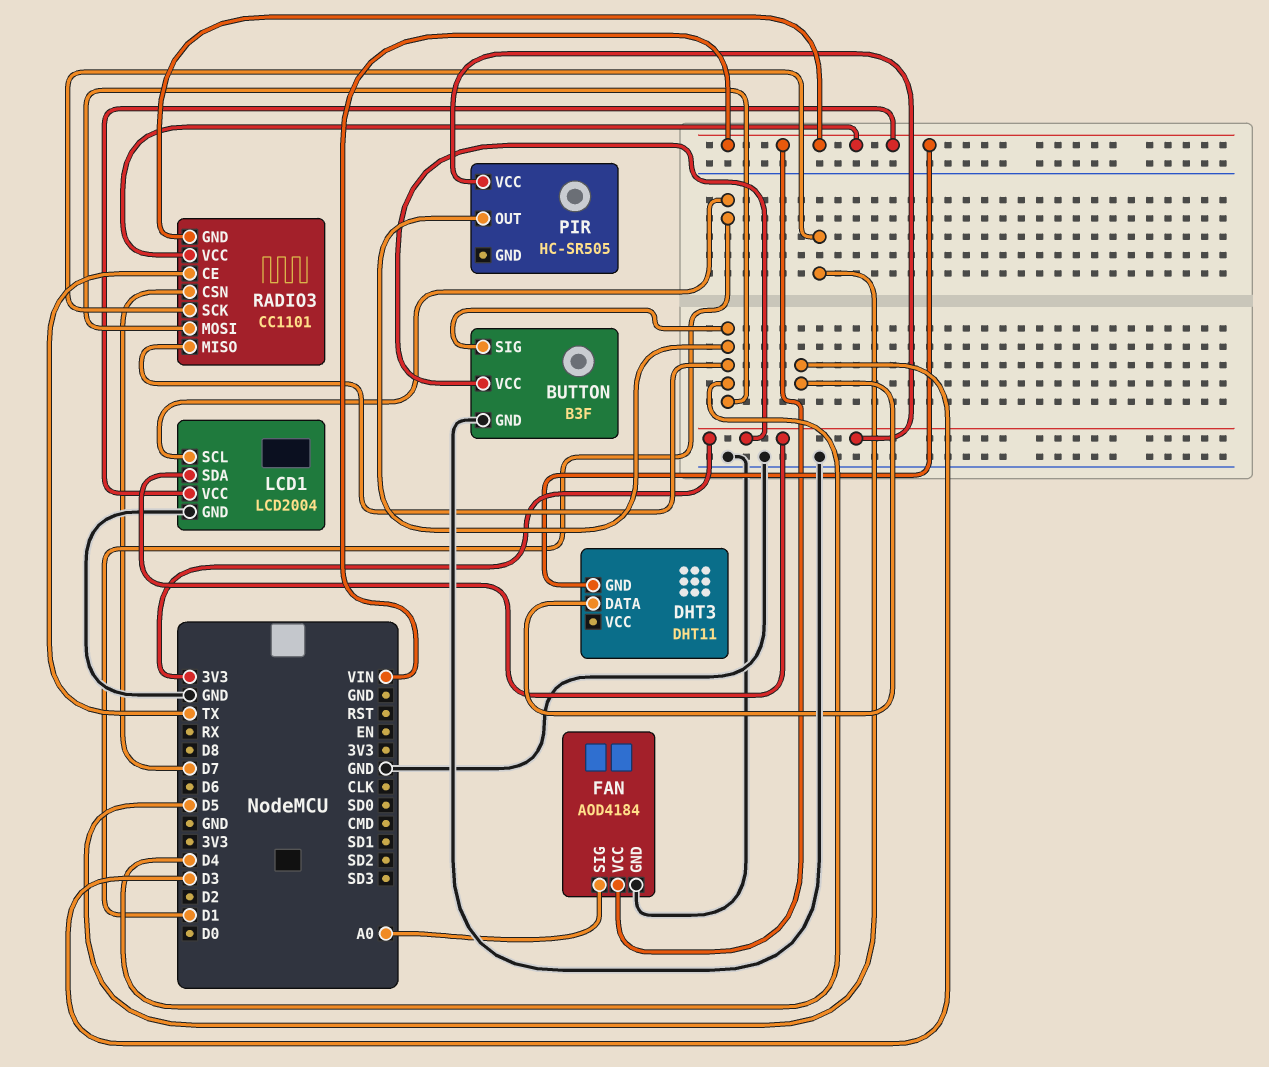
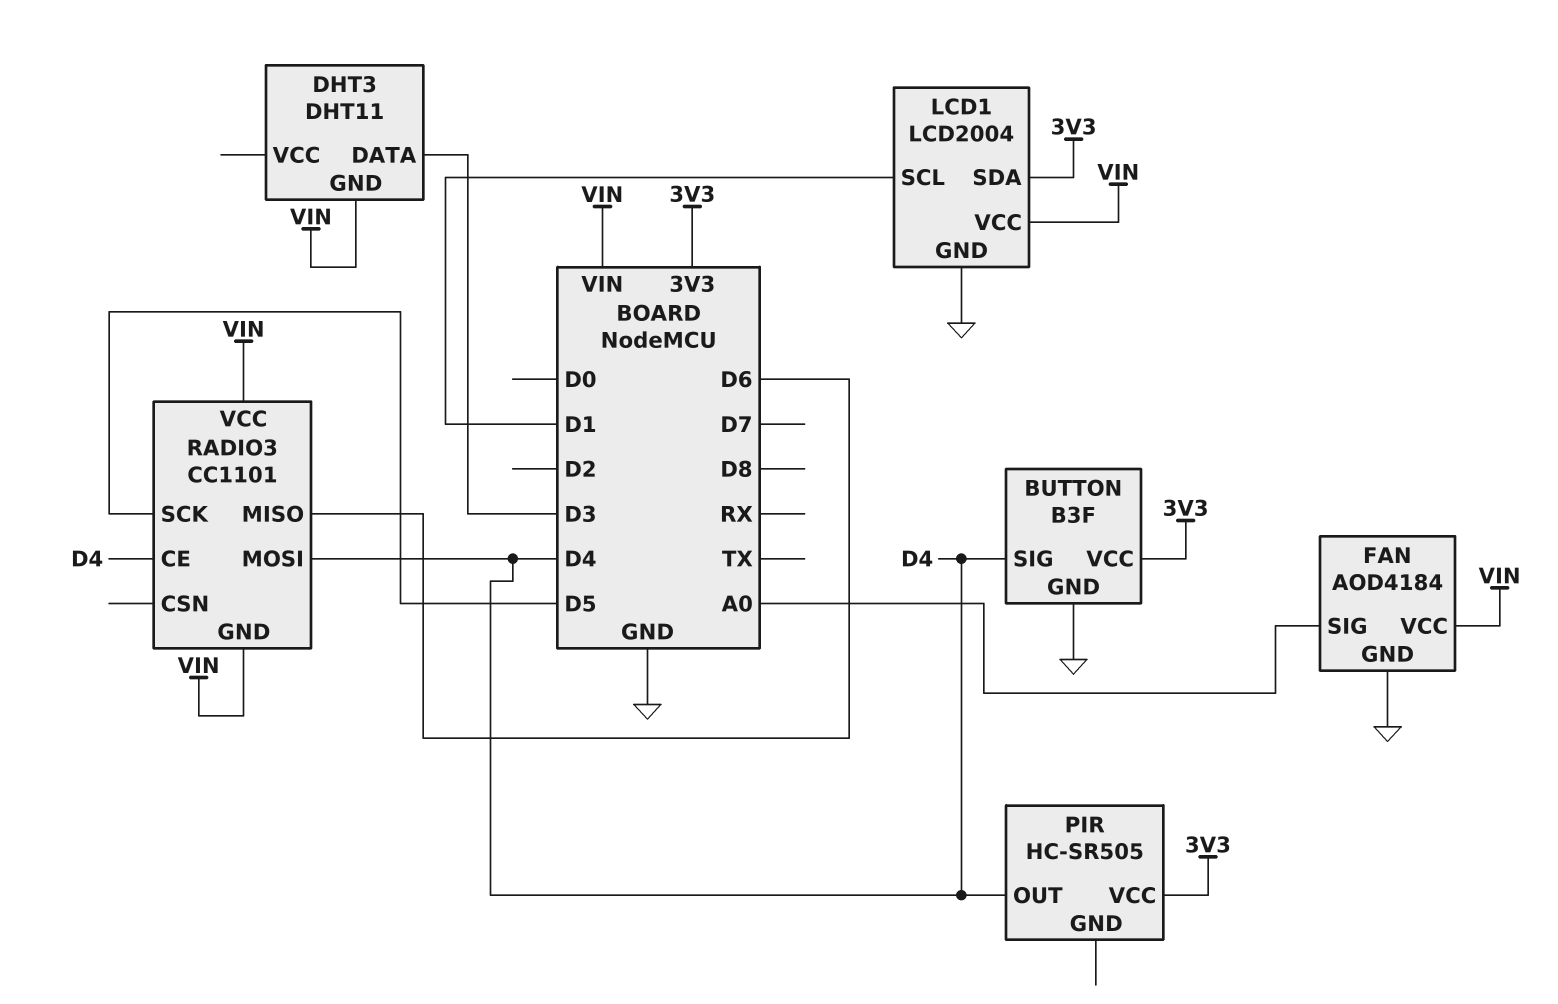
RADIO3 pin CE: TX -> D4
RADIO3 pin CSN: D7 -> none
RADIO3 pin MISO: D4 -> D6

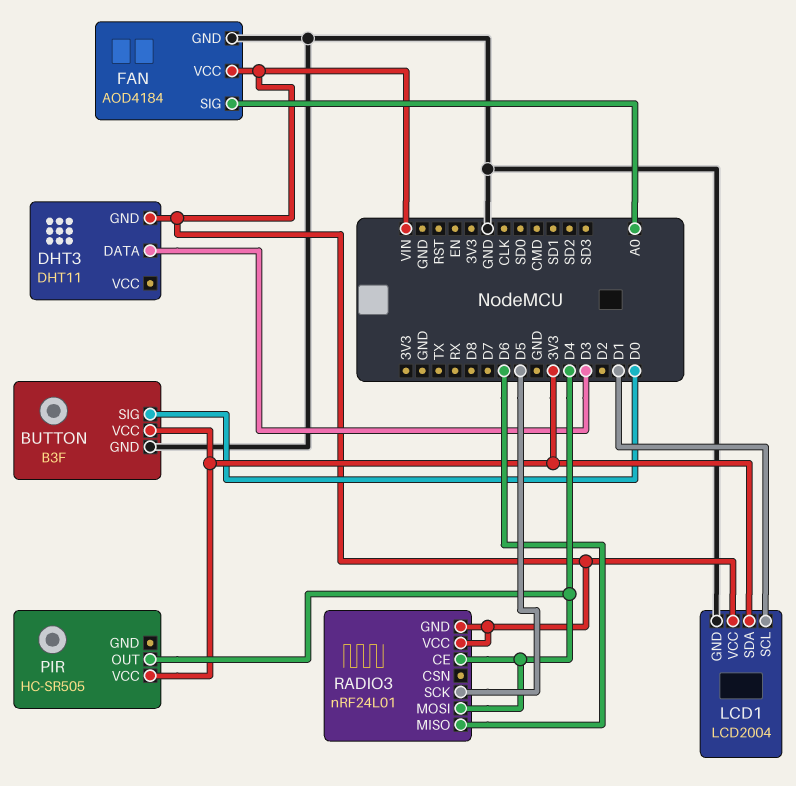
BUTTON pin SIG: D4 -> D0
RADIO3: CC1101 -> nRF24L01

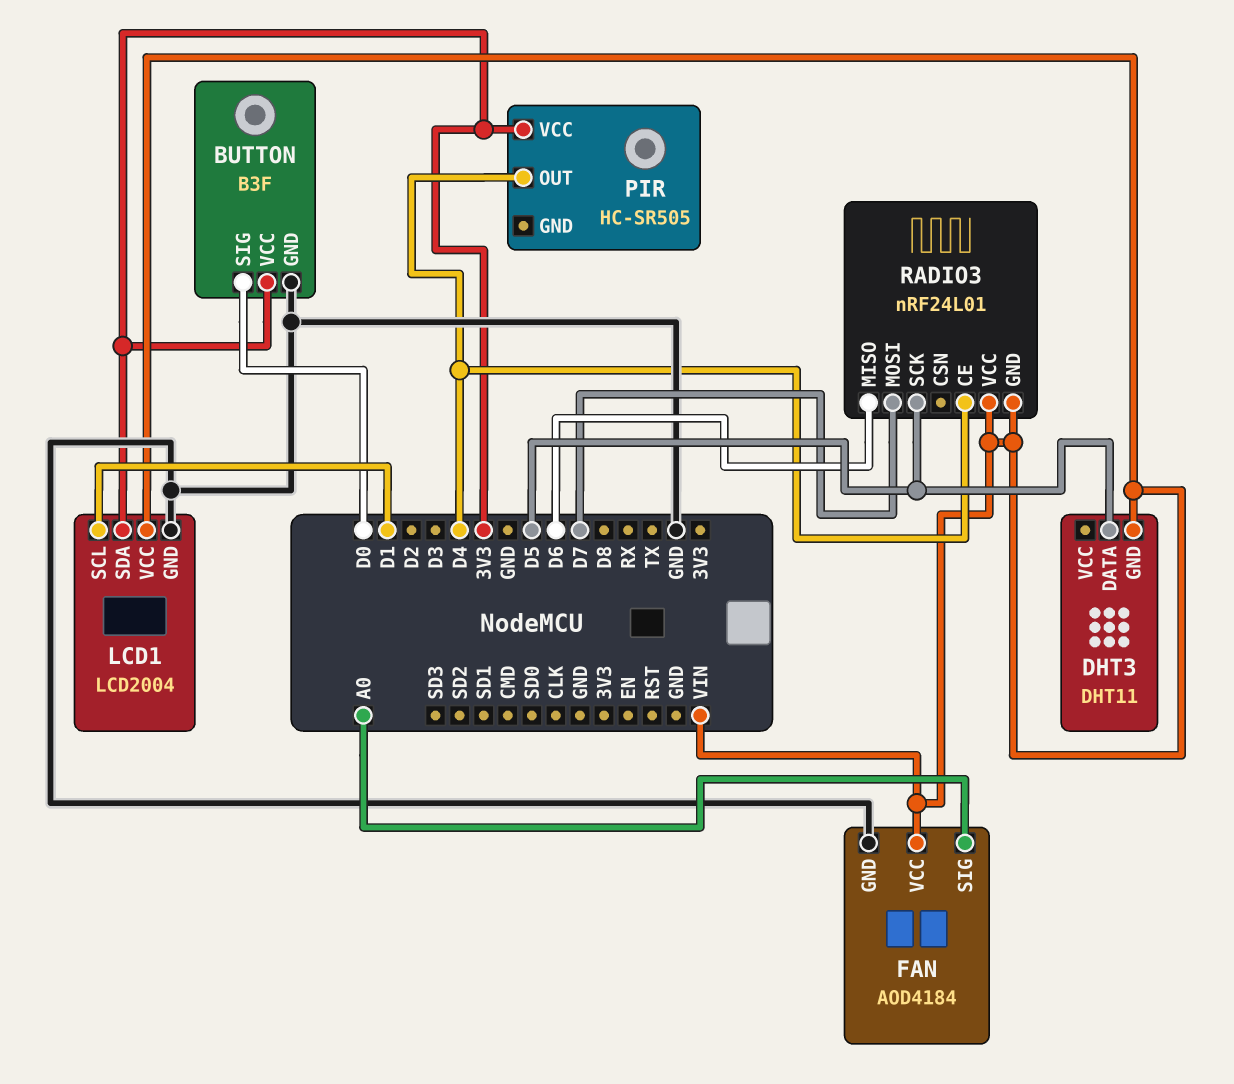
DHT3 pin DATA: D3 -> D5
RADIO3 pin MOSI: D4 -> D7

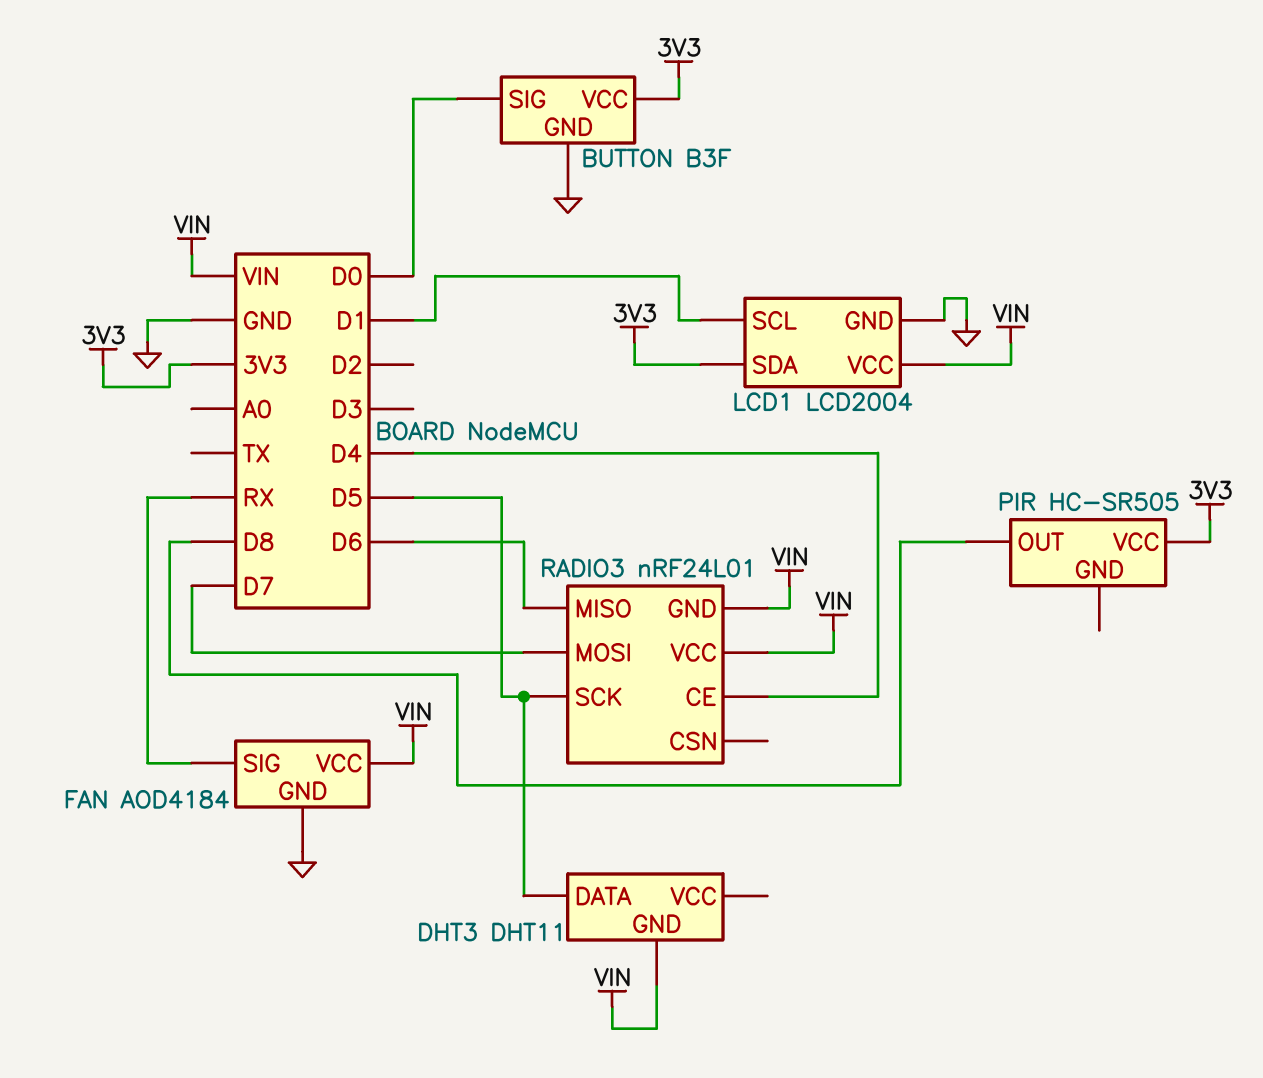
FAN pin SIG: A0 -> RX
PIR pin OUT: D4 -> D8

